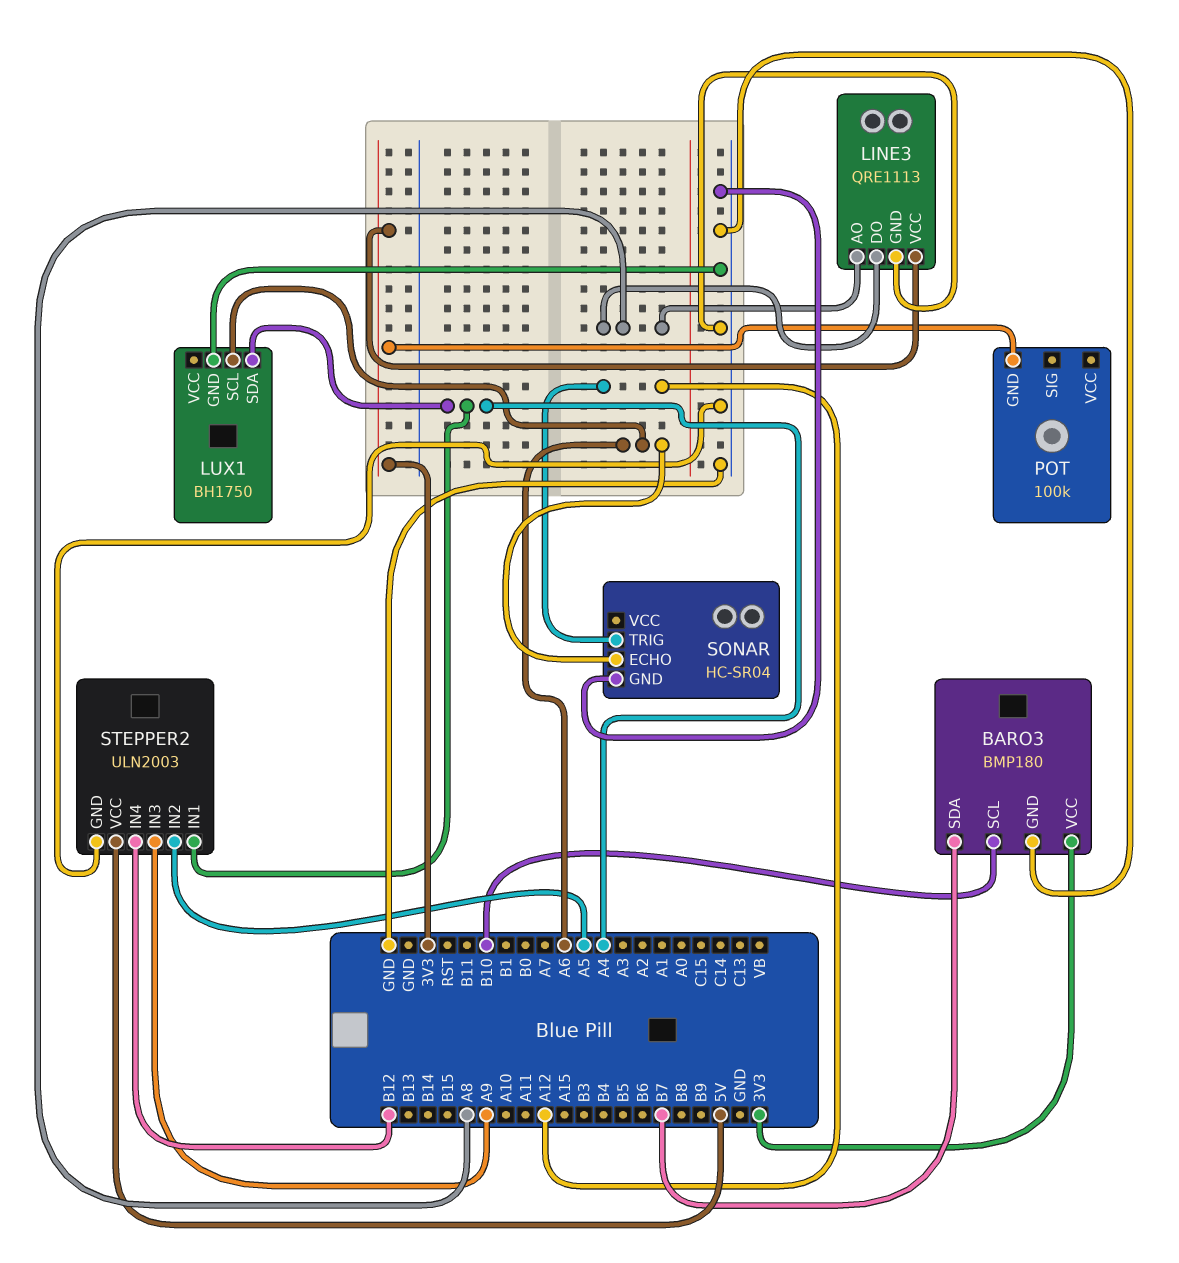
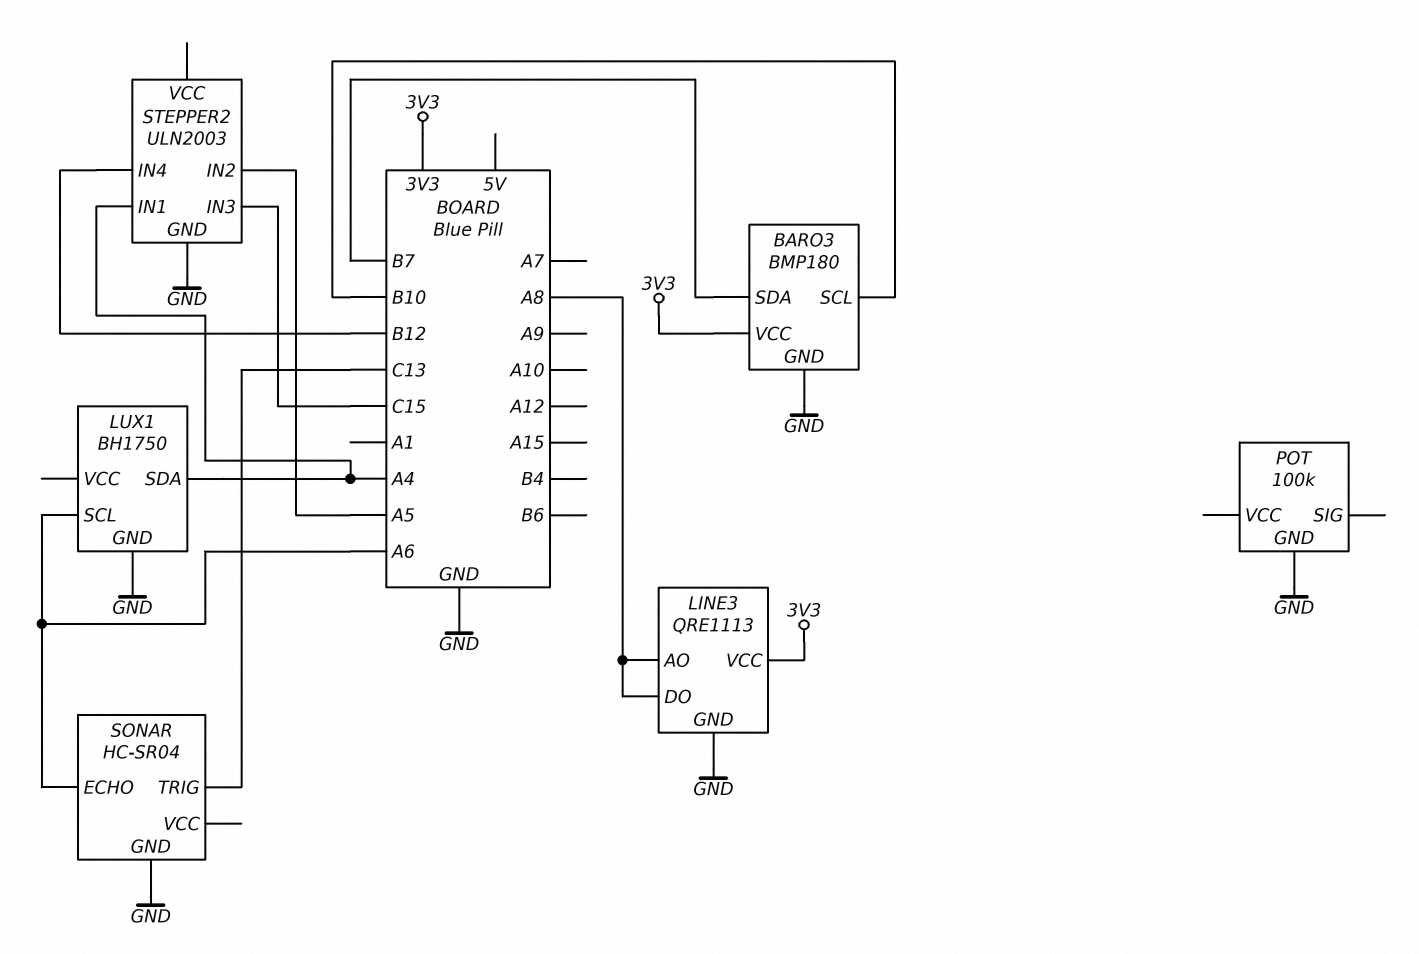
POT pin GND: 3V3 -> GND
SONAR pin TRIG: A12 -> C13
STEPPER2 pin IN3: A9 -> C15
STEPPER2 pin VCC: 5V -> none

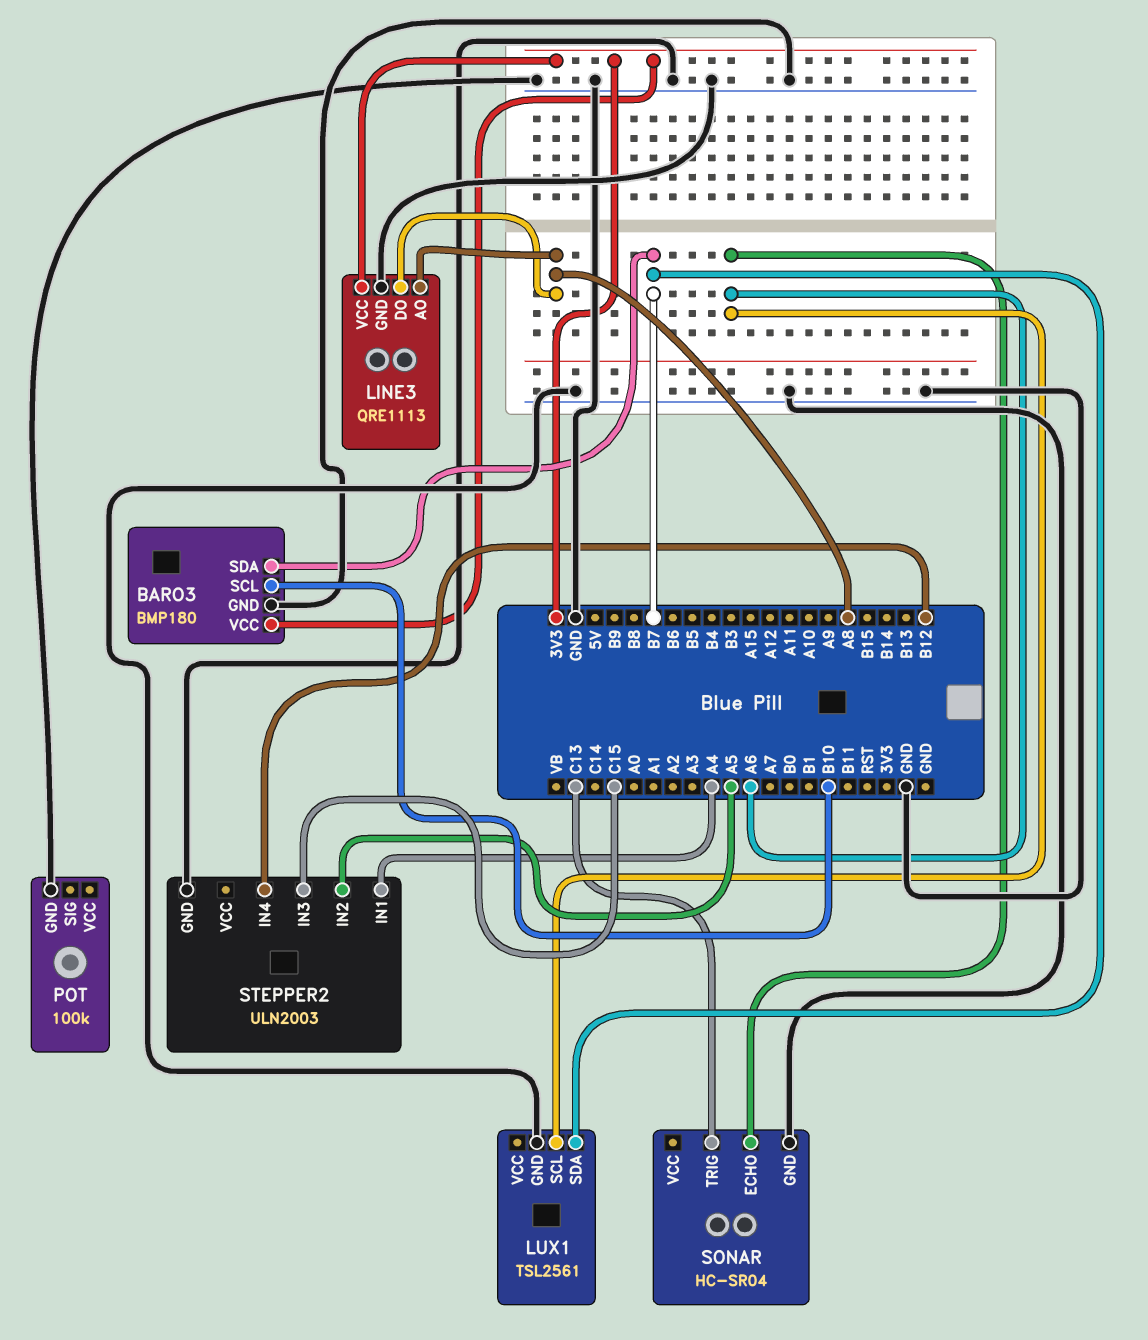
LUX1: BH1750 -> TSL2561
LUX1 pin SDA: A4 -> B7

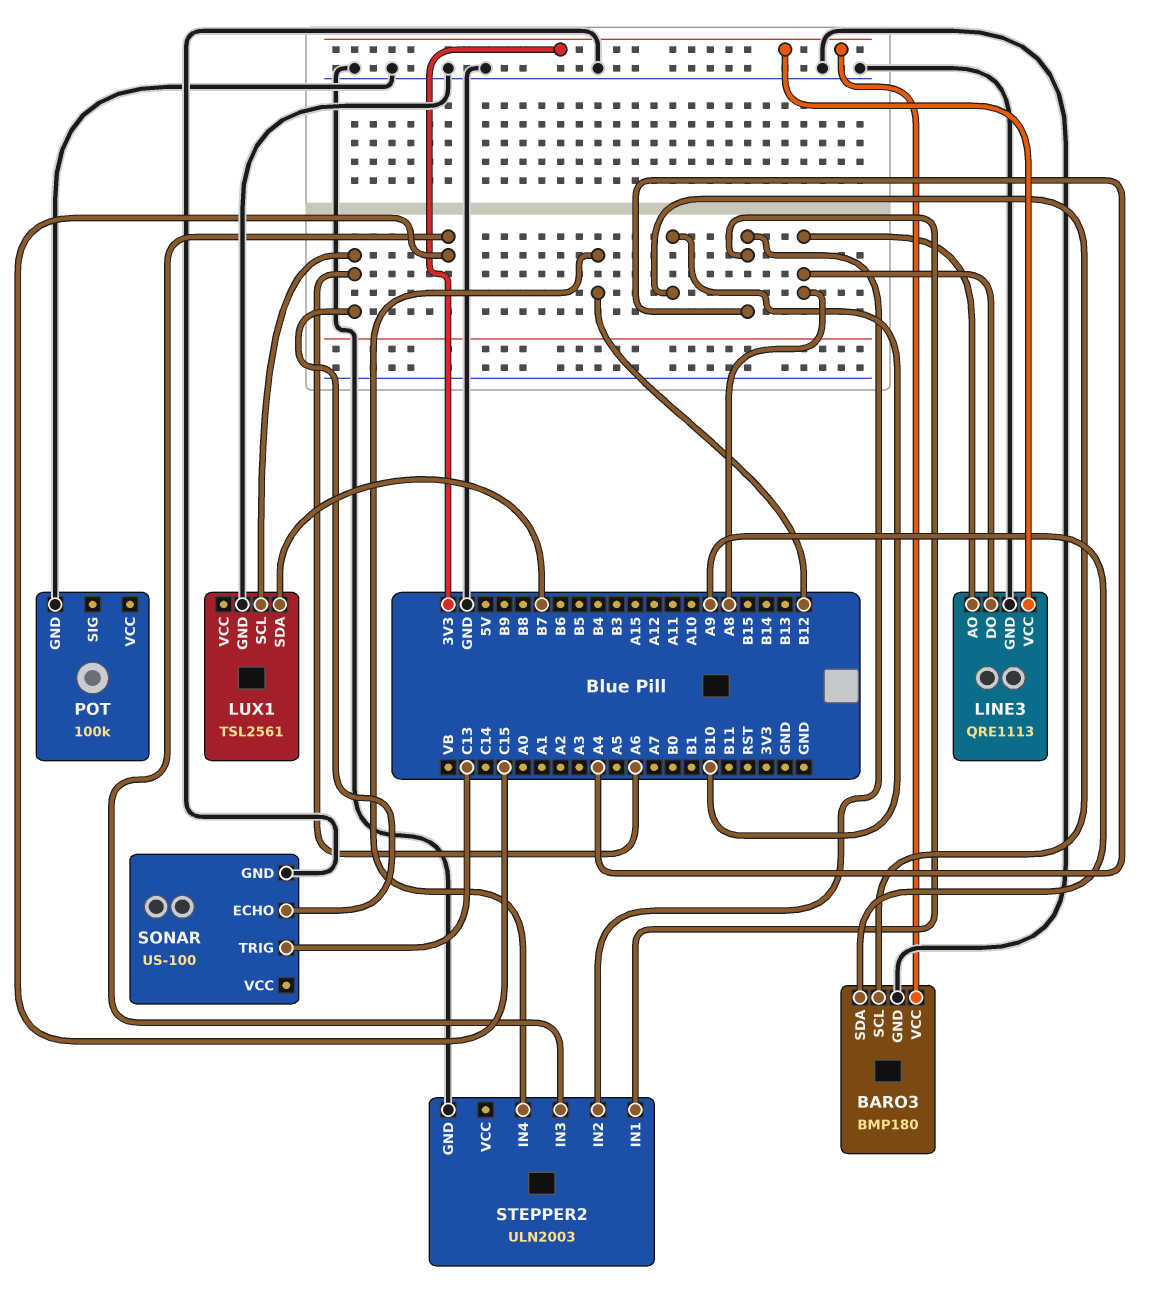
BARO3 pin SDA: B7 -> A9
SONAR: HC-SR04 -> US-100
STEPPER2 pin IN2: A5 -> A4

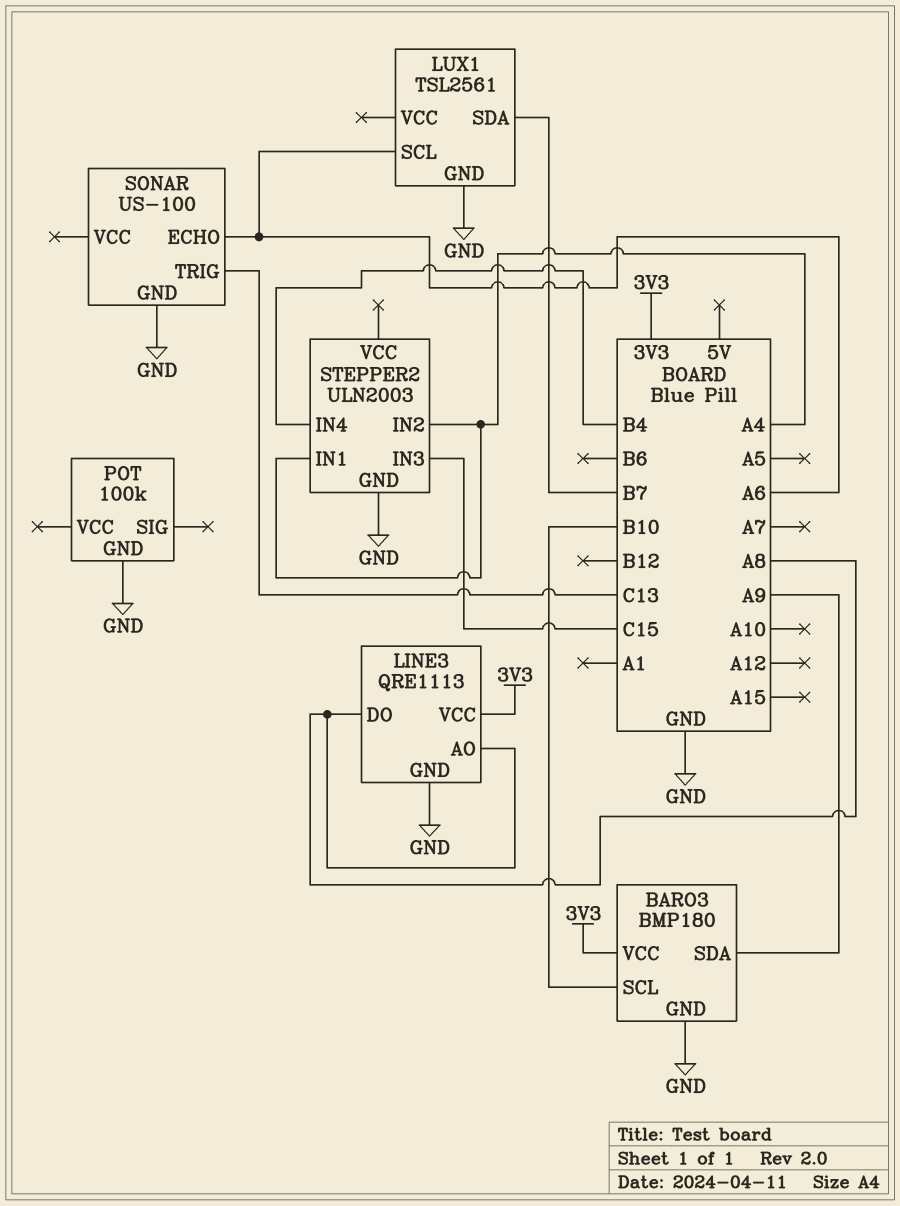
STEPPER2 pin IN4: B12 -> B4

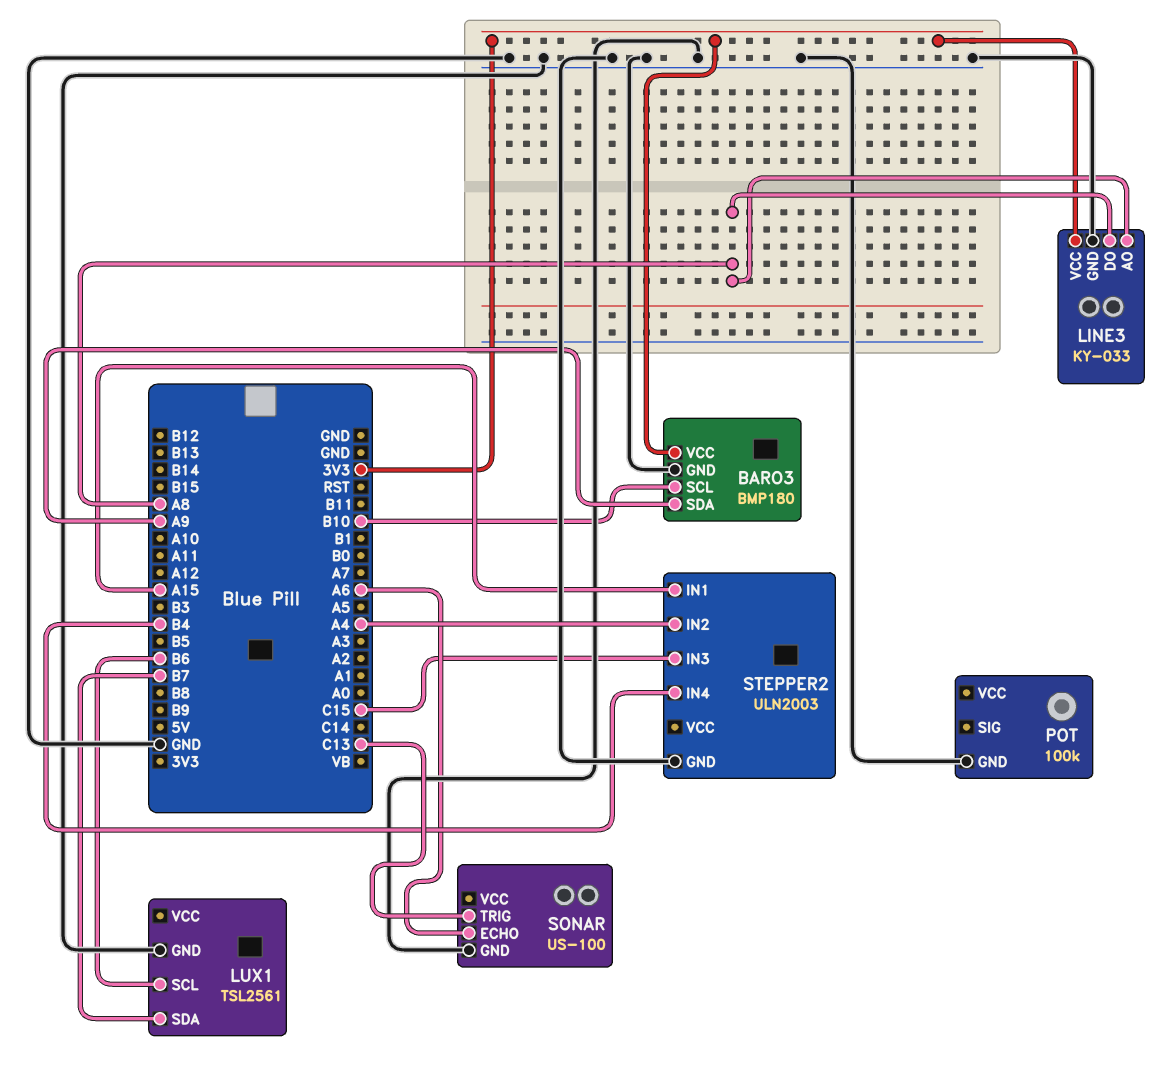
LINE3: QRE1113 -> KY-033
LUX1 pin SCL: A6 -> B6
STEPPER2 pin IN1: A4 -> A15

